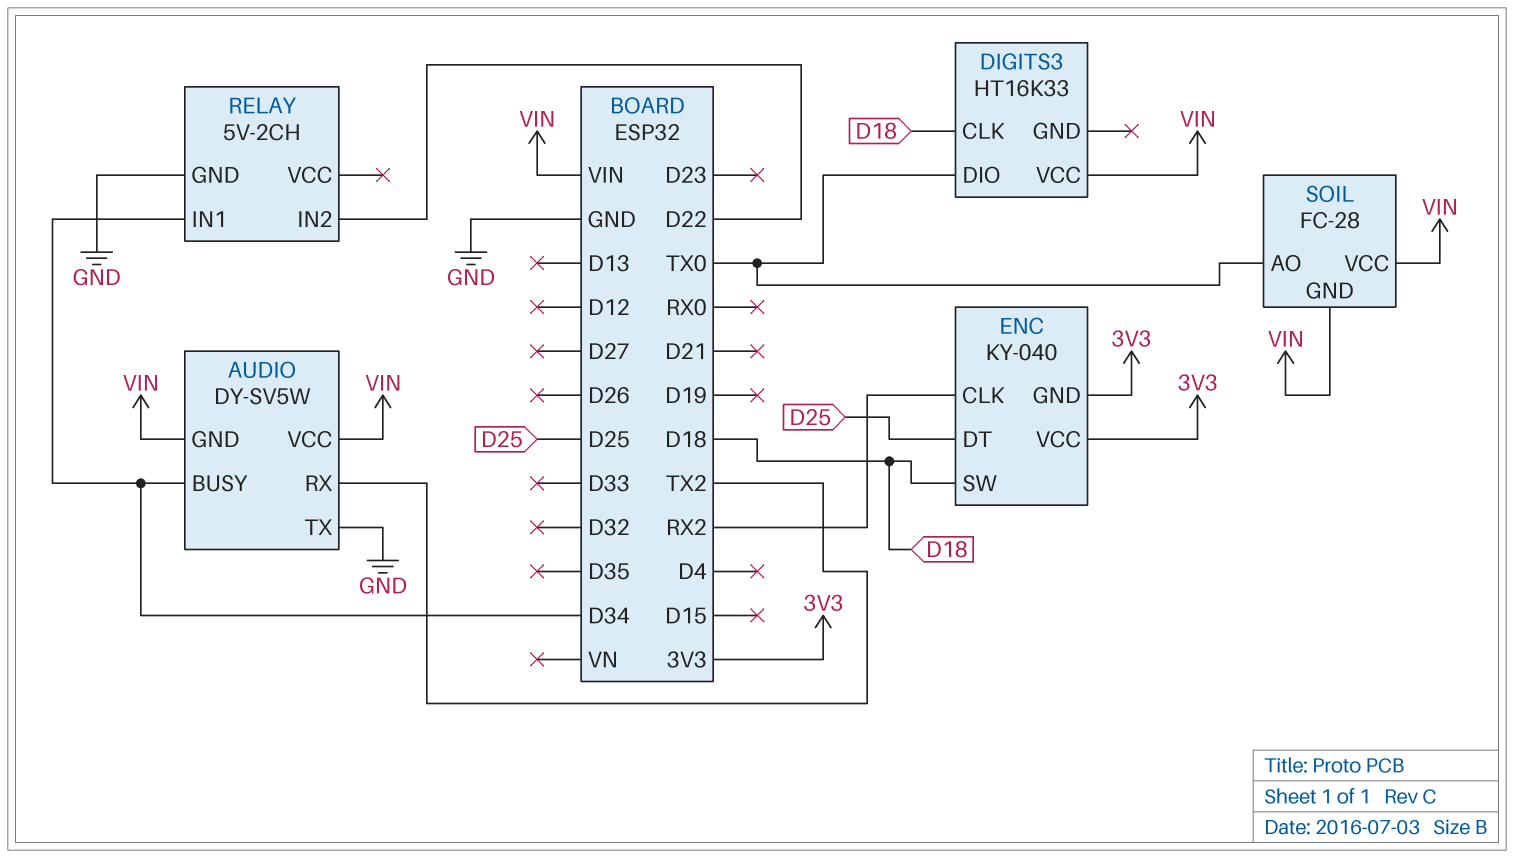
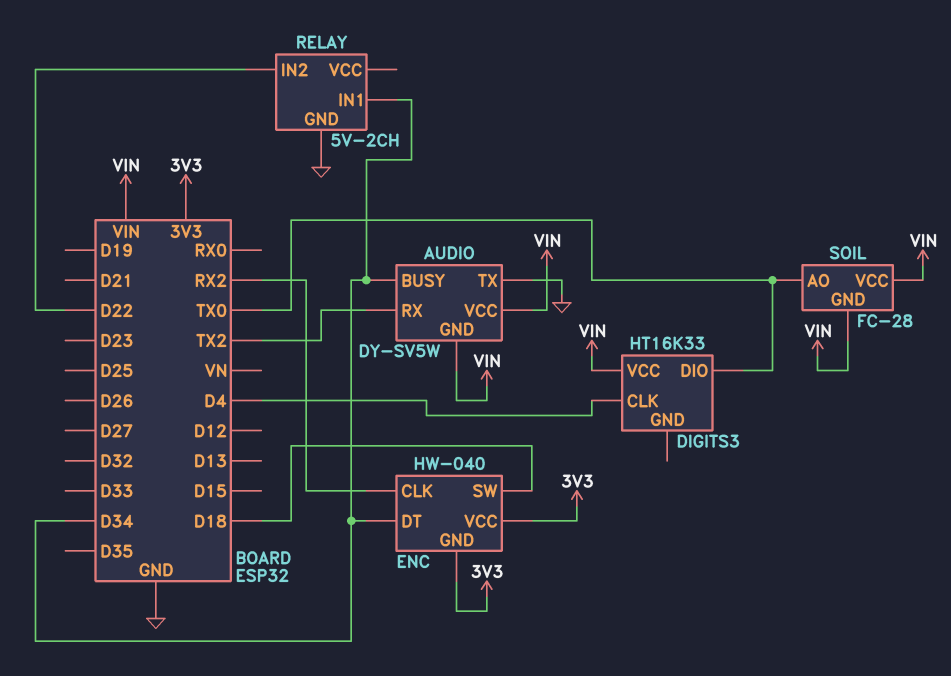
DIGITS3 pin CLK: D18 -> D4
ENC: KY-040 -> HW-040
ENC pin DT: D25 -> D34

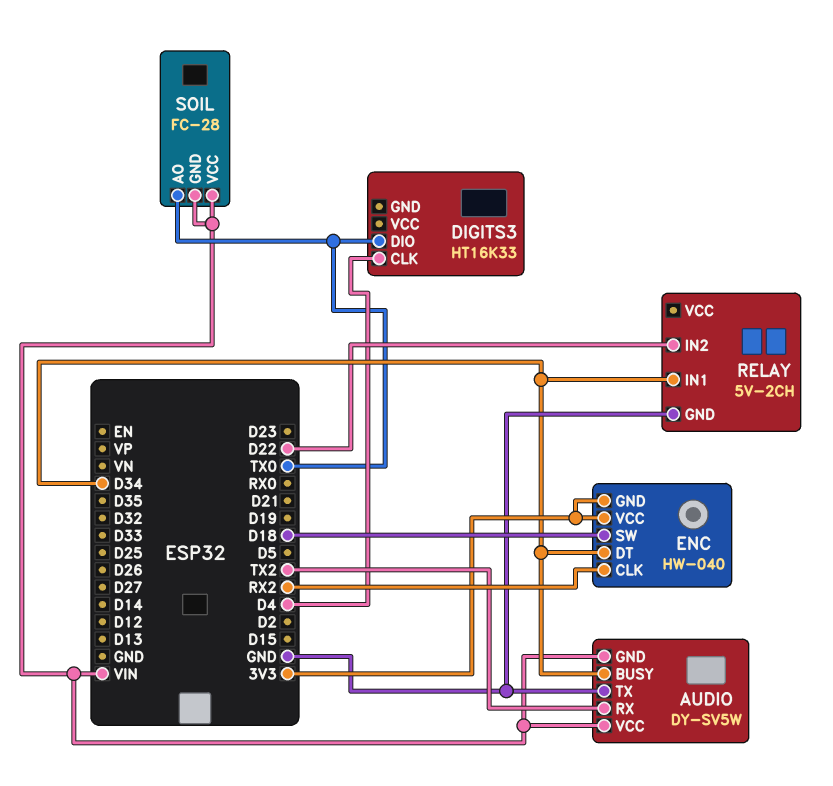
DIGITS3 pin VCC: VIN -> none

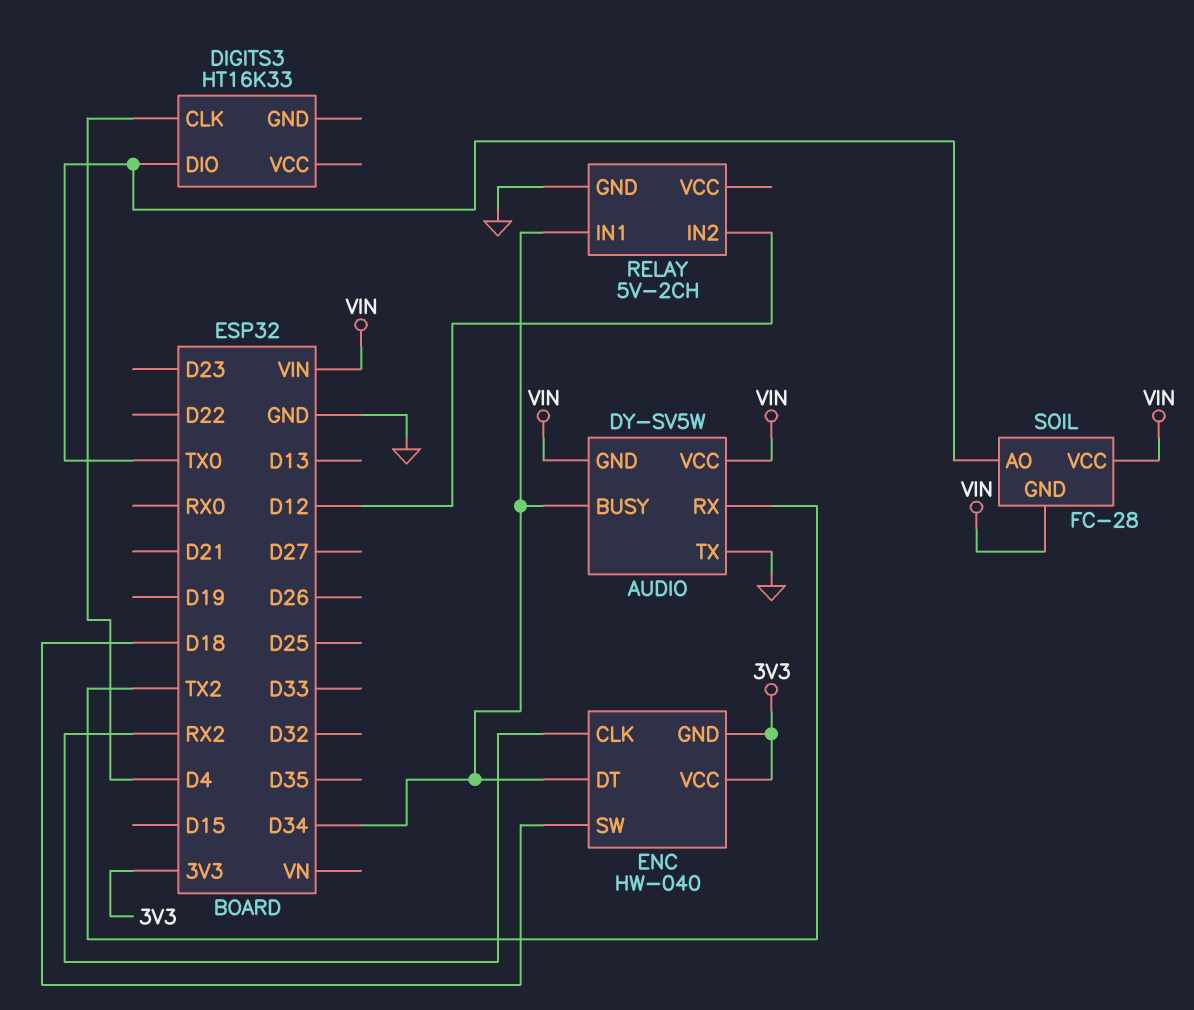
RELAY pin IN2: D22 -> D12

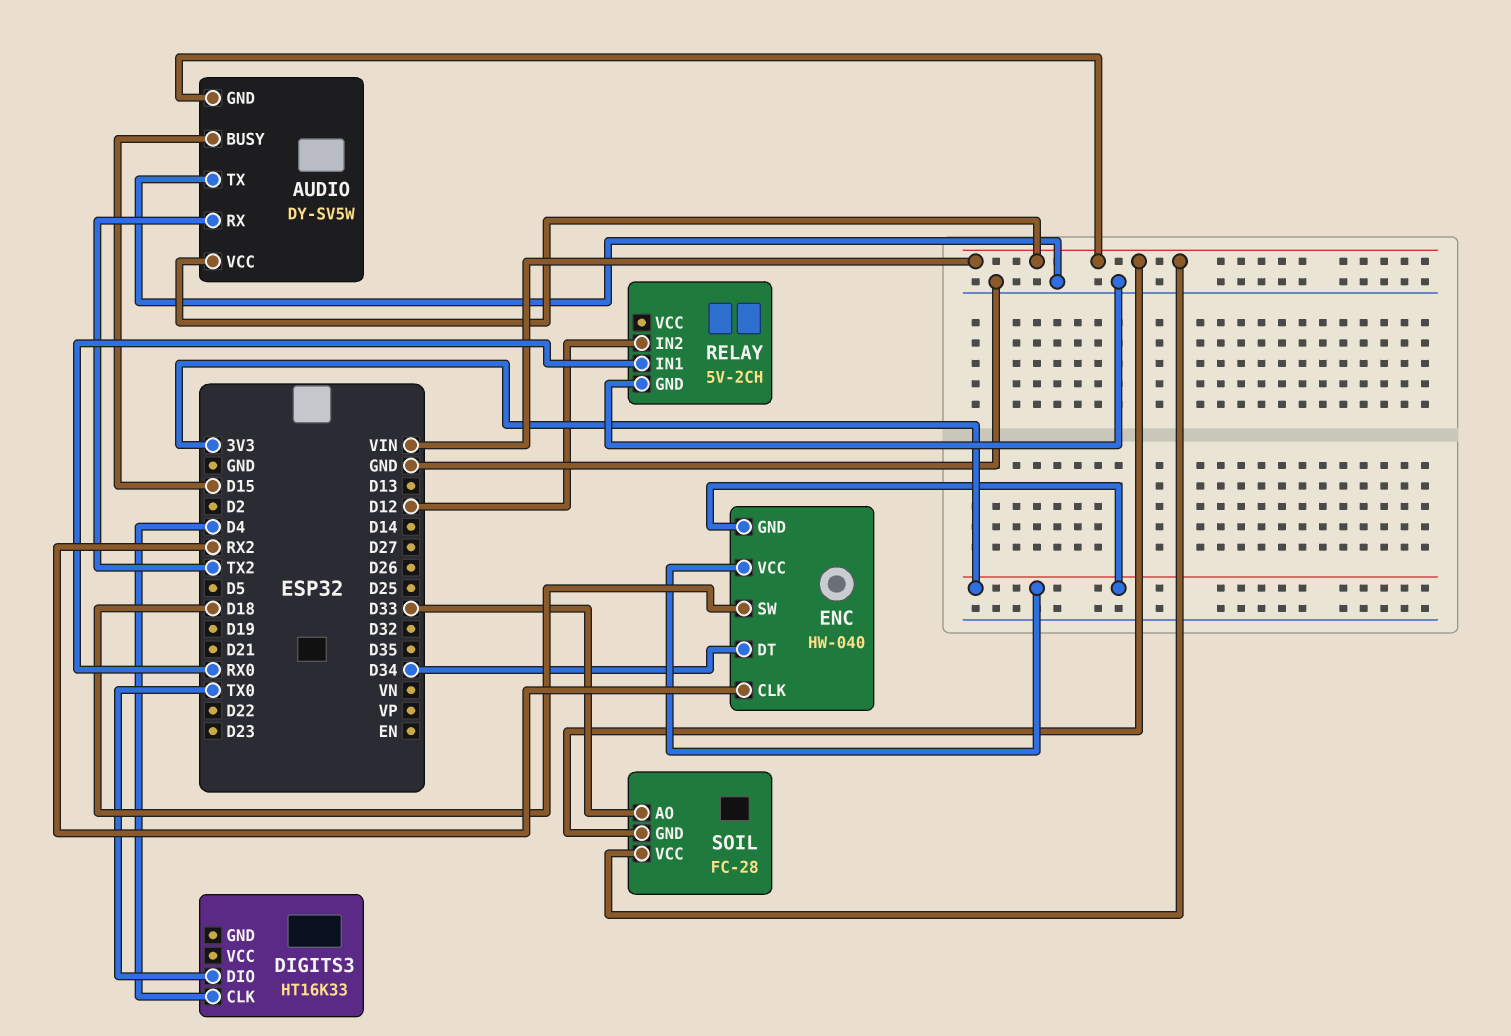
AUDIO pin BUSY: D34 -> D15
RELAY pin IN1: D34 -> RX0
SOIL pin AO: TX0 -> D33

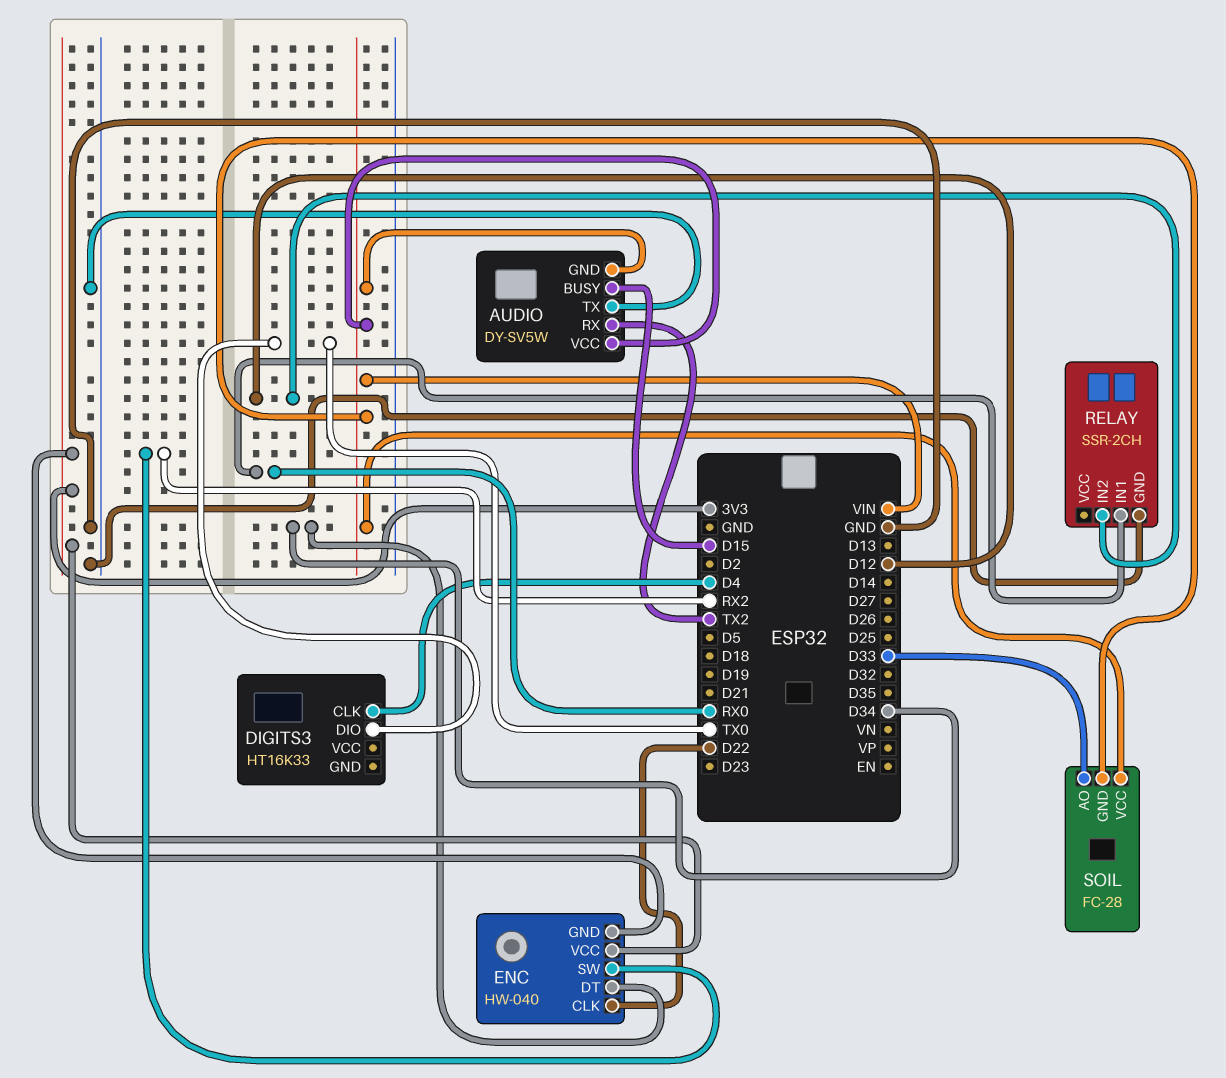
ENC pin CLK: RX2 -> D22
ENC pin SW: D18 -> RX2
RELAY: 5V-2CH -> SSR-2CH

